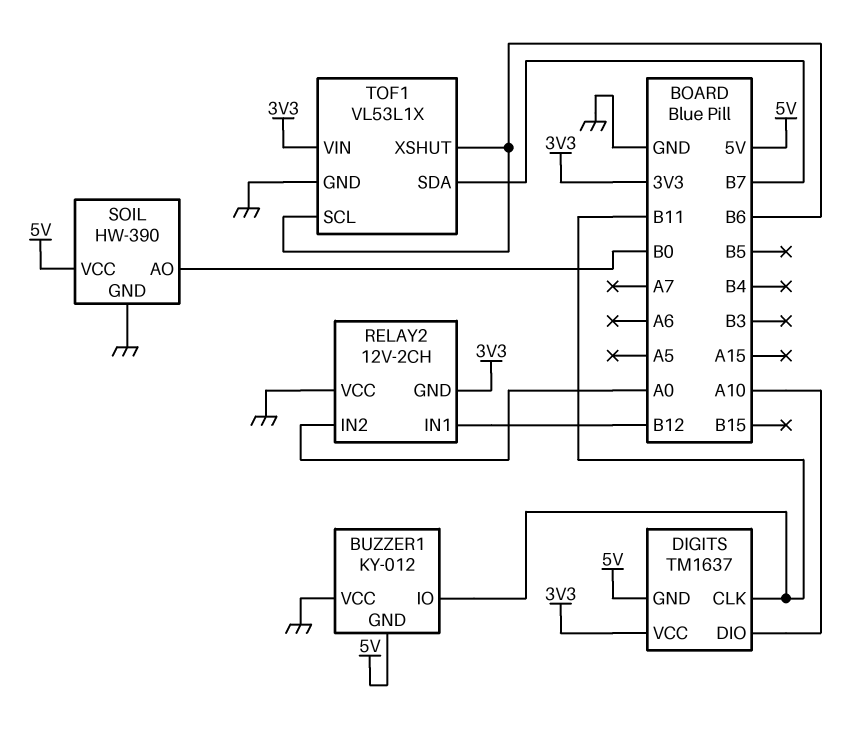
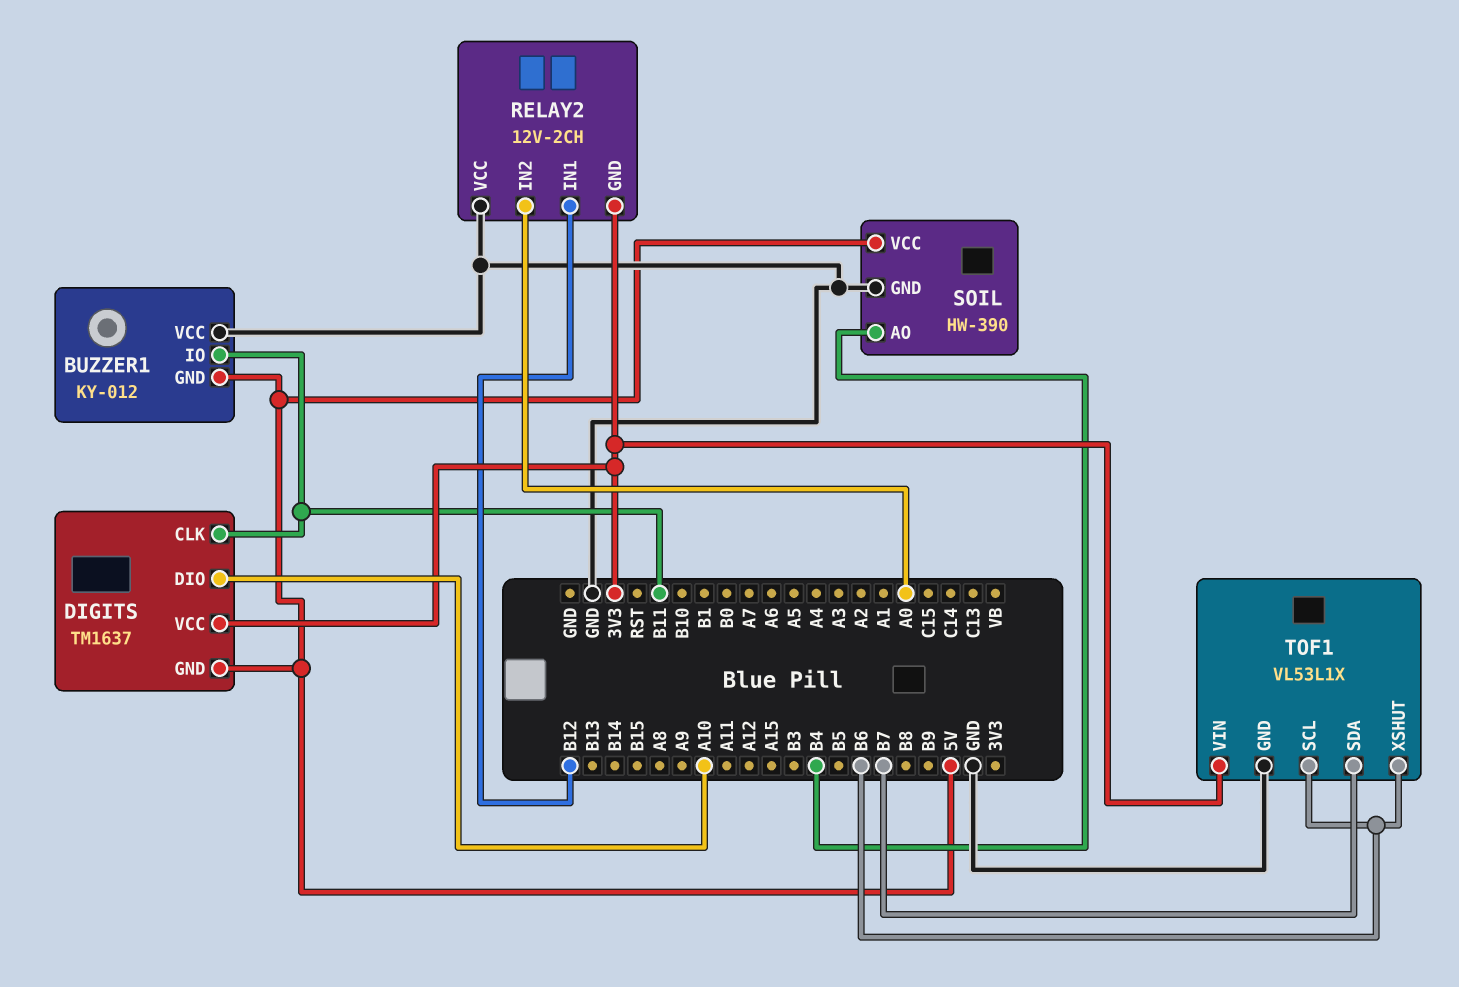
SOIL pin AO: B0 -> B4

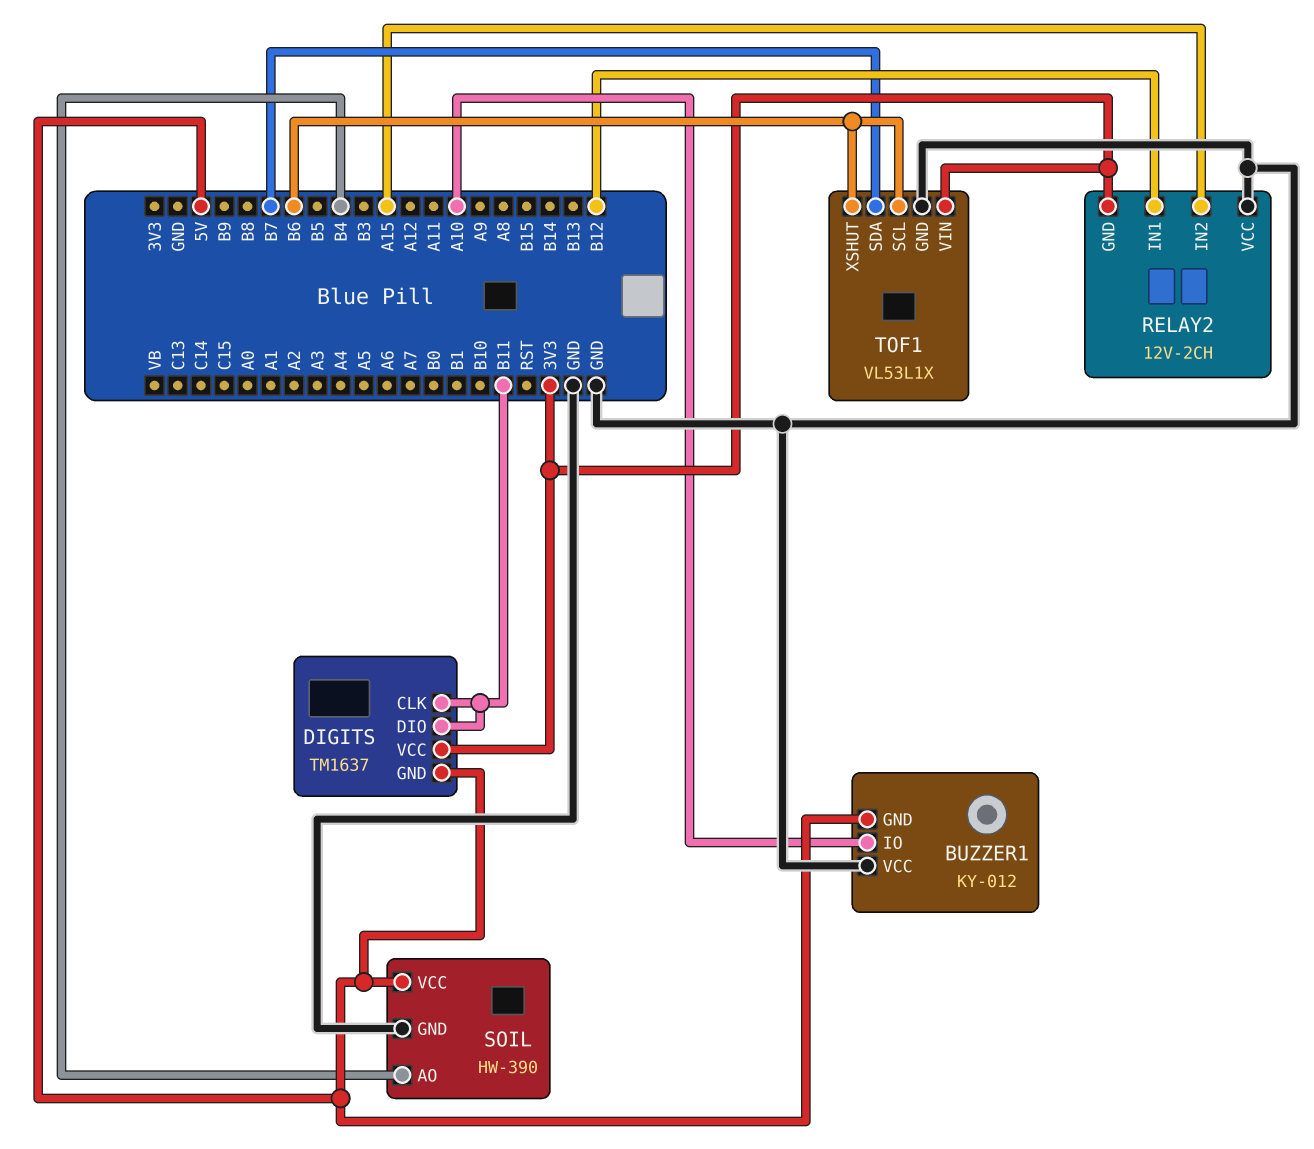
BUZZER1 pin IO: B11 -> A10
DIGITS pin DIO: A10 -> B11
RELAY2 pin IN2: A0 -> A15

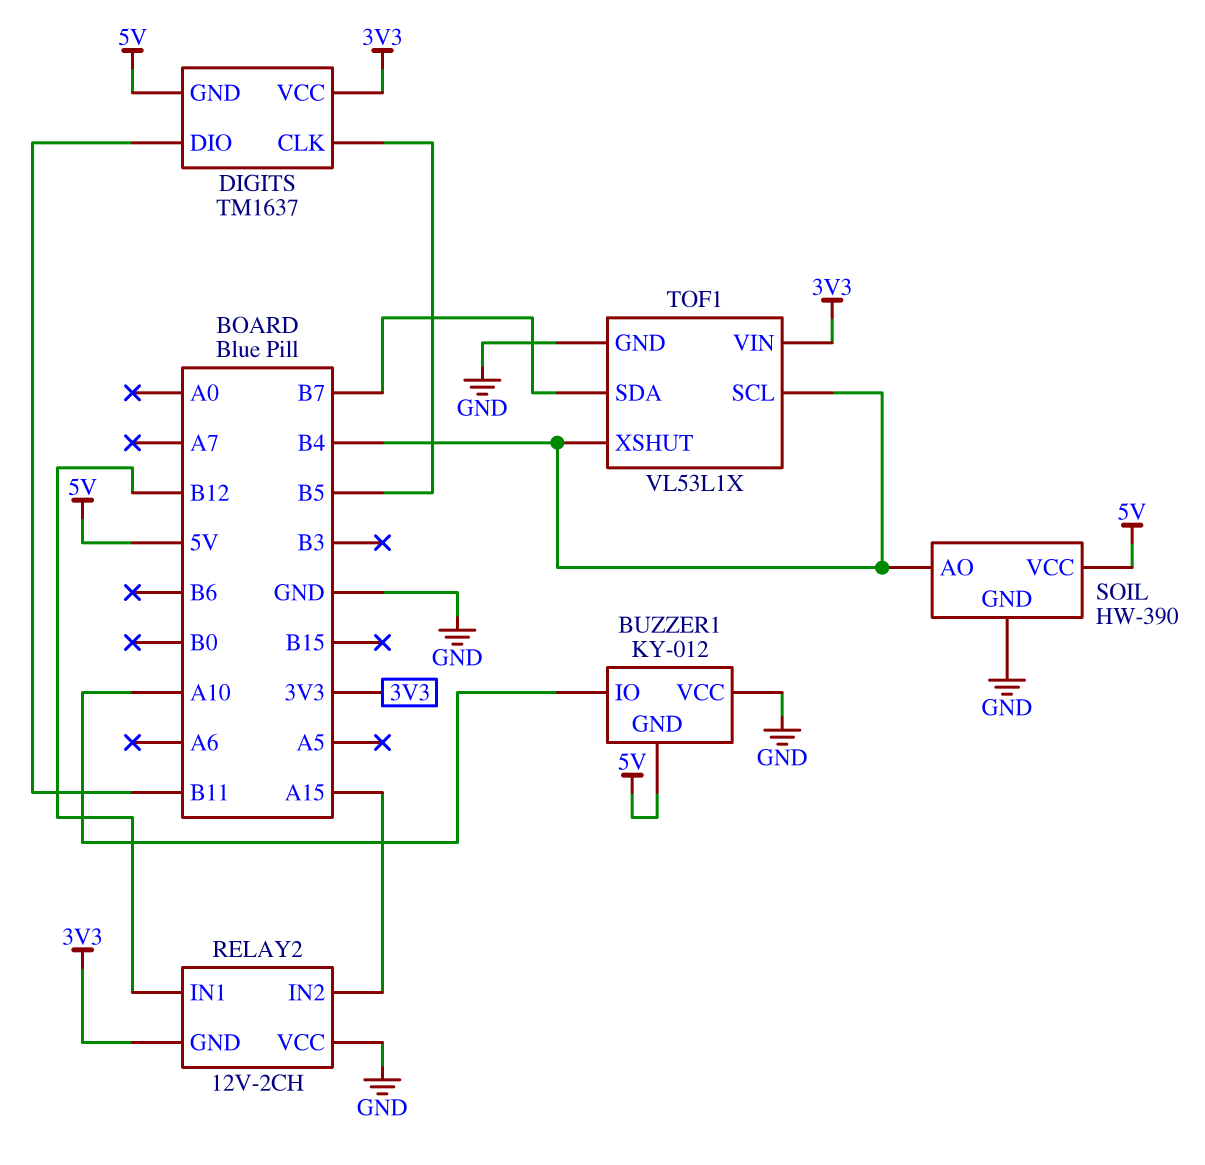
DIGITS pin CLK: B11 -> B5
TOF1 pin SCL: B6 -> B4
TOF1 pin XSHUT: B6 -> B4

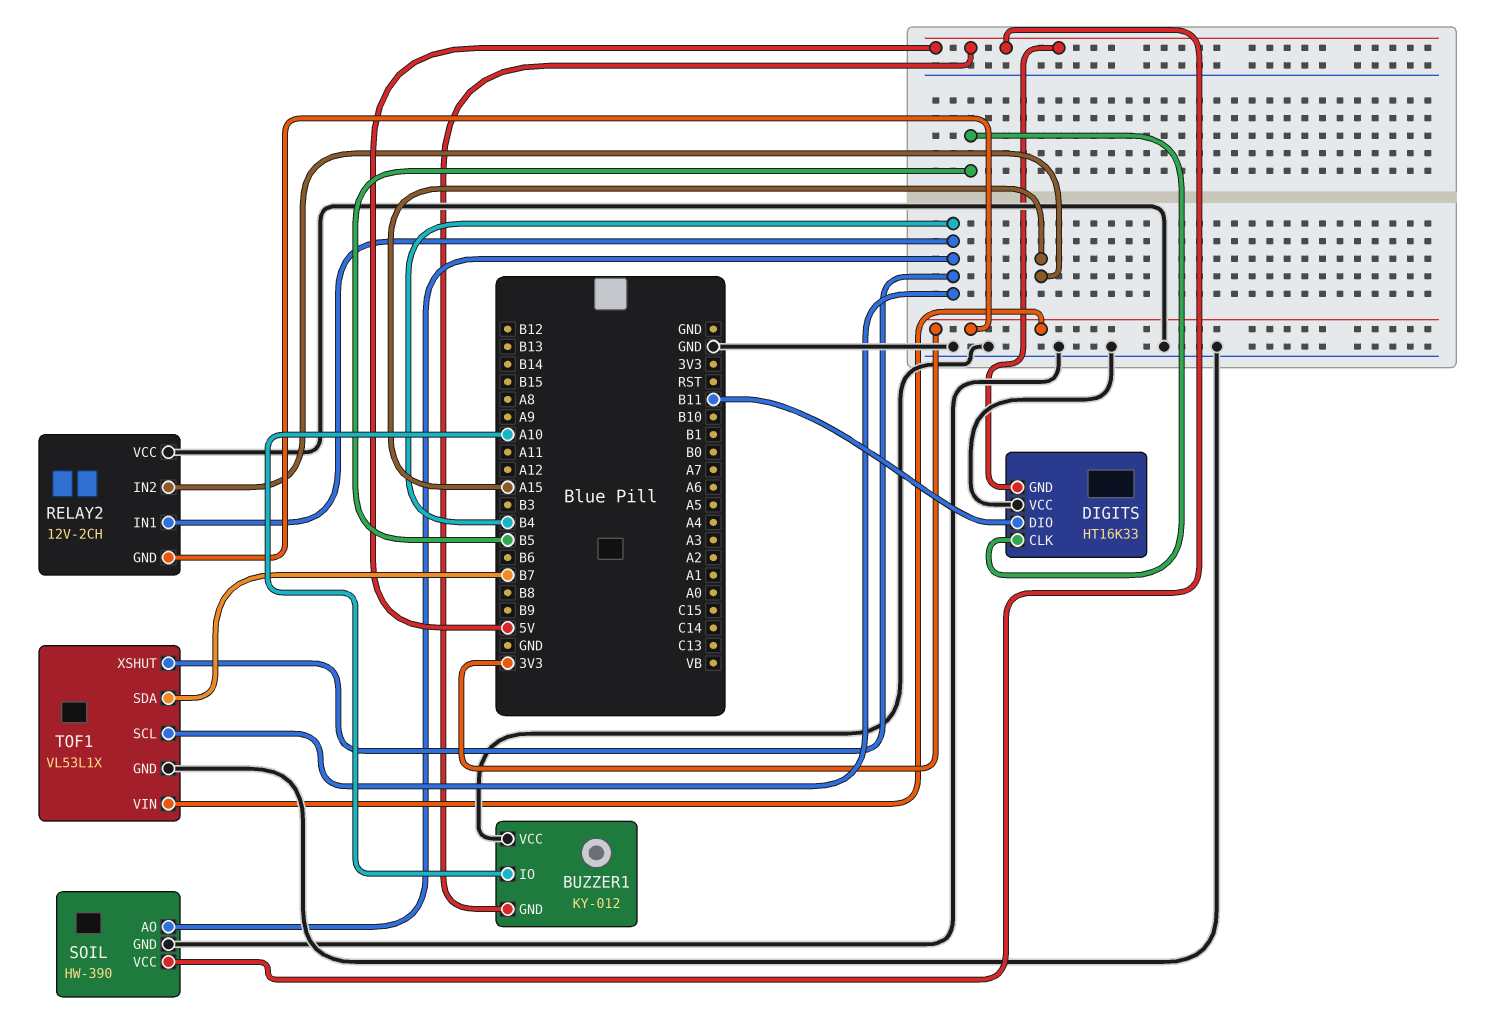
DIGITS: TM1637 -> HT16K33
DIGITS pin VCC: 3V3 -> GND
RELAY2 pin IN1: B12 -> B4

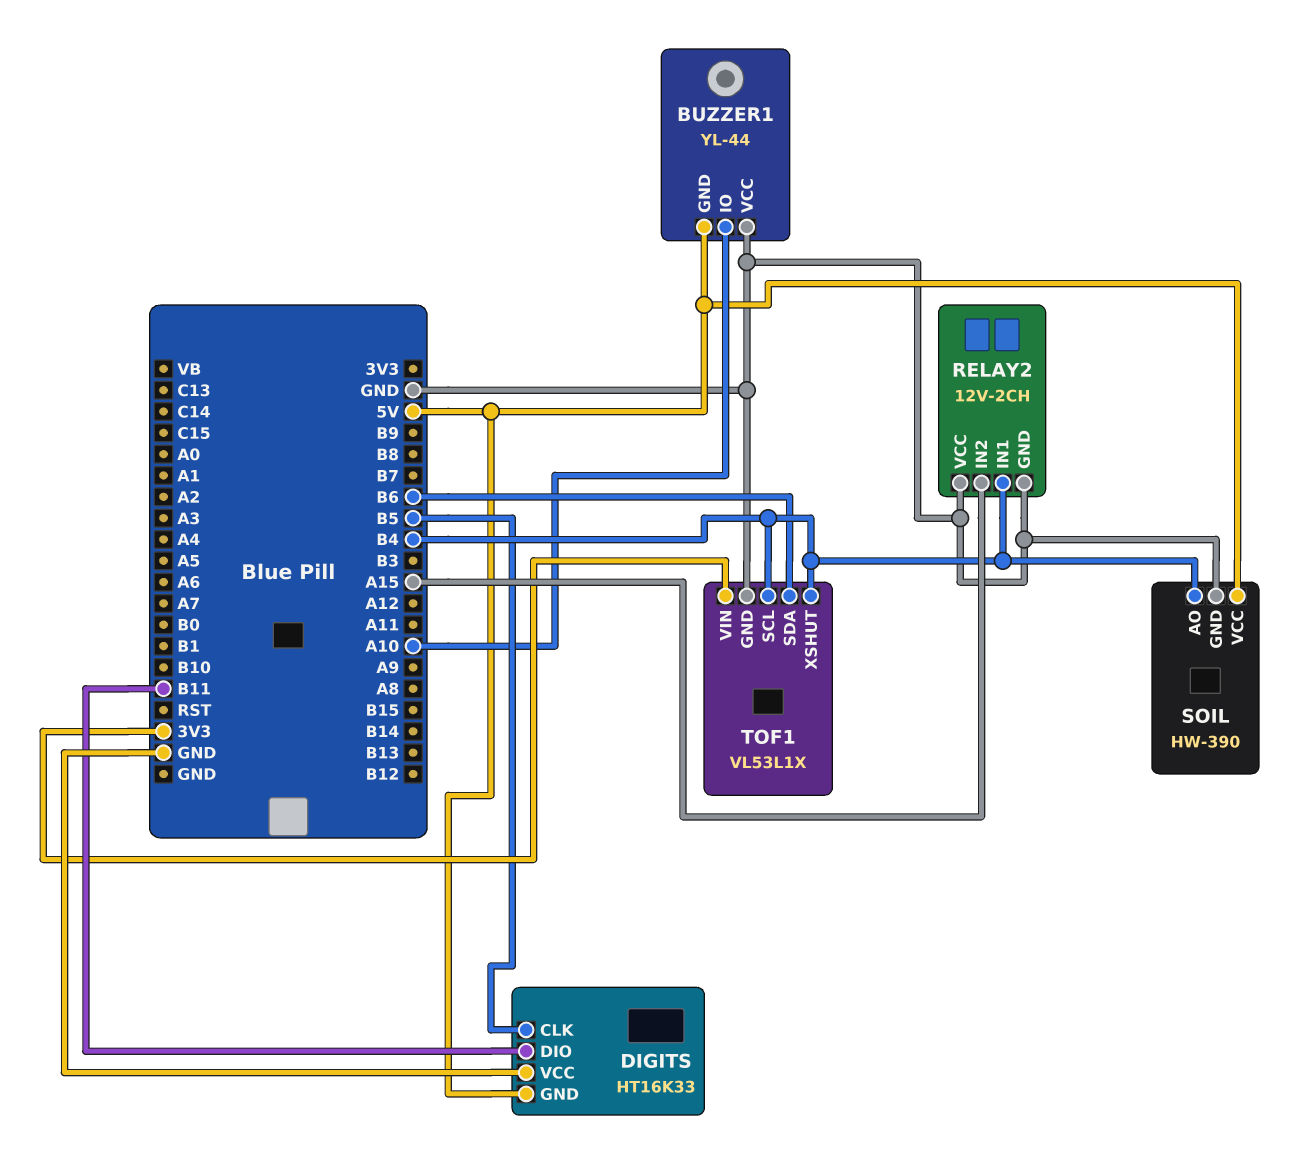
BUZZER1: KY-012 -> YL-44
RELAY2 pin GND: 3V3 -> GND
TOF1 pin SDA: B7 -> B6

